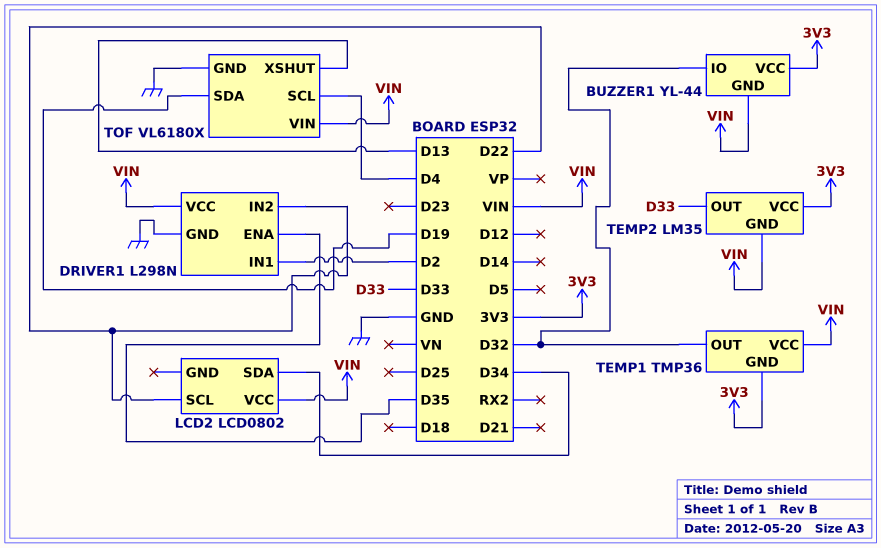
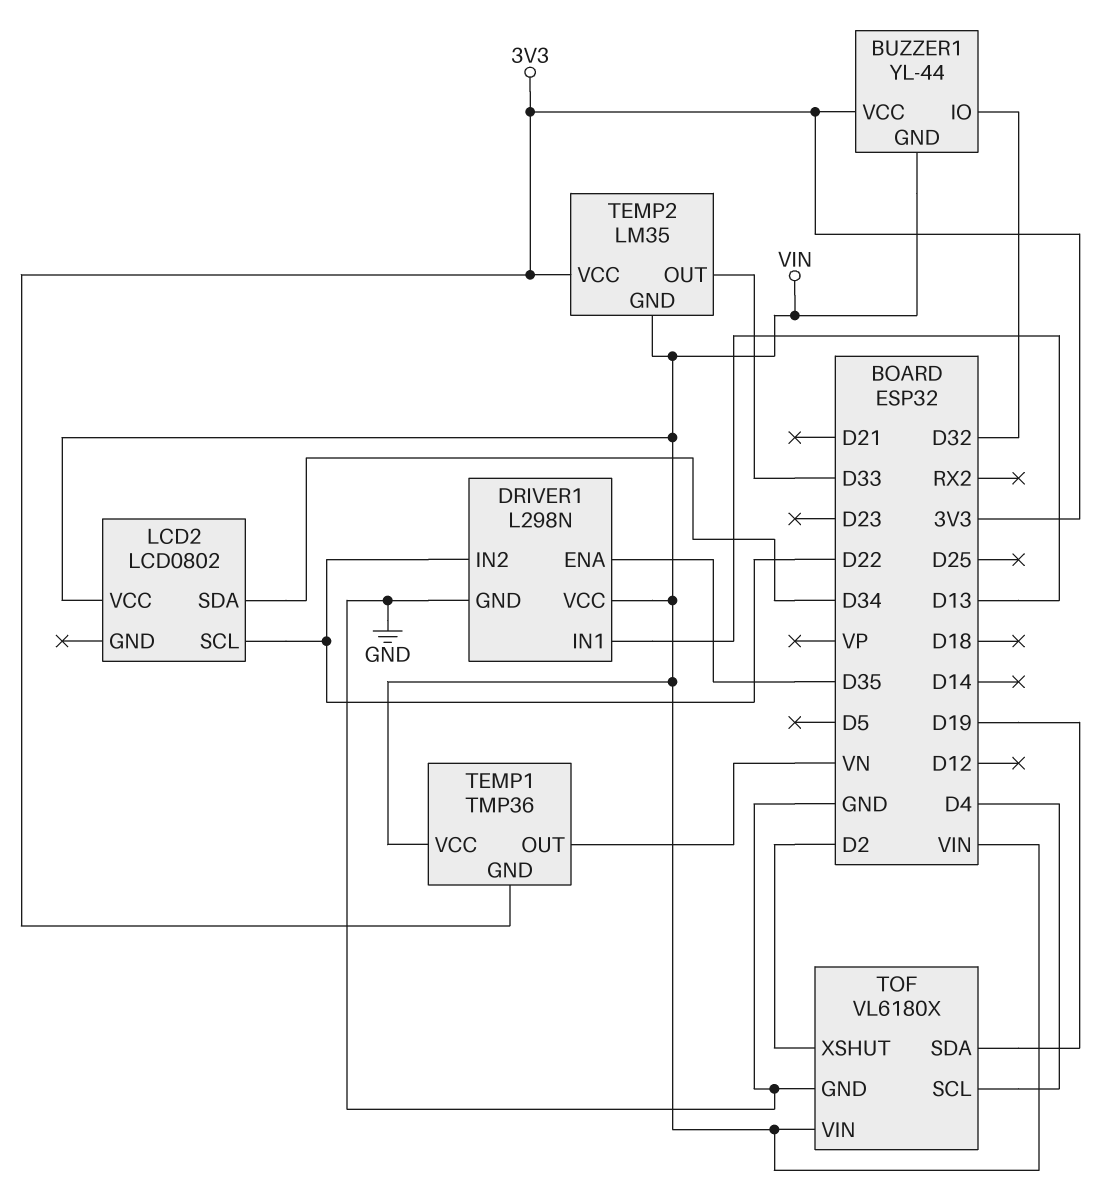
DRIVER1 pin IN1: D2 -> D13
TEMP1 pin OUT: D32 -> VN
TOF pin XSHUT: D13 -> D2

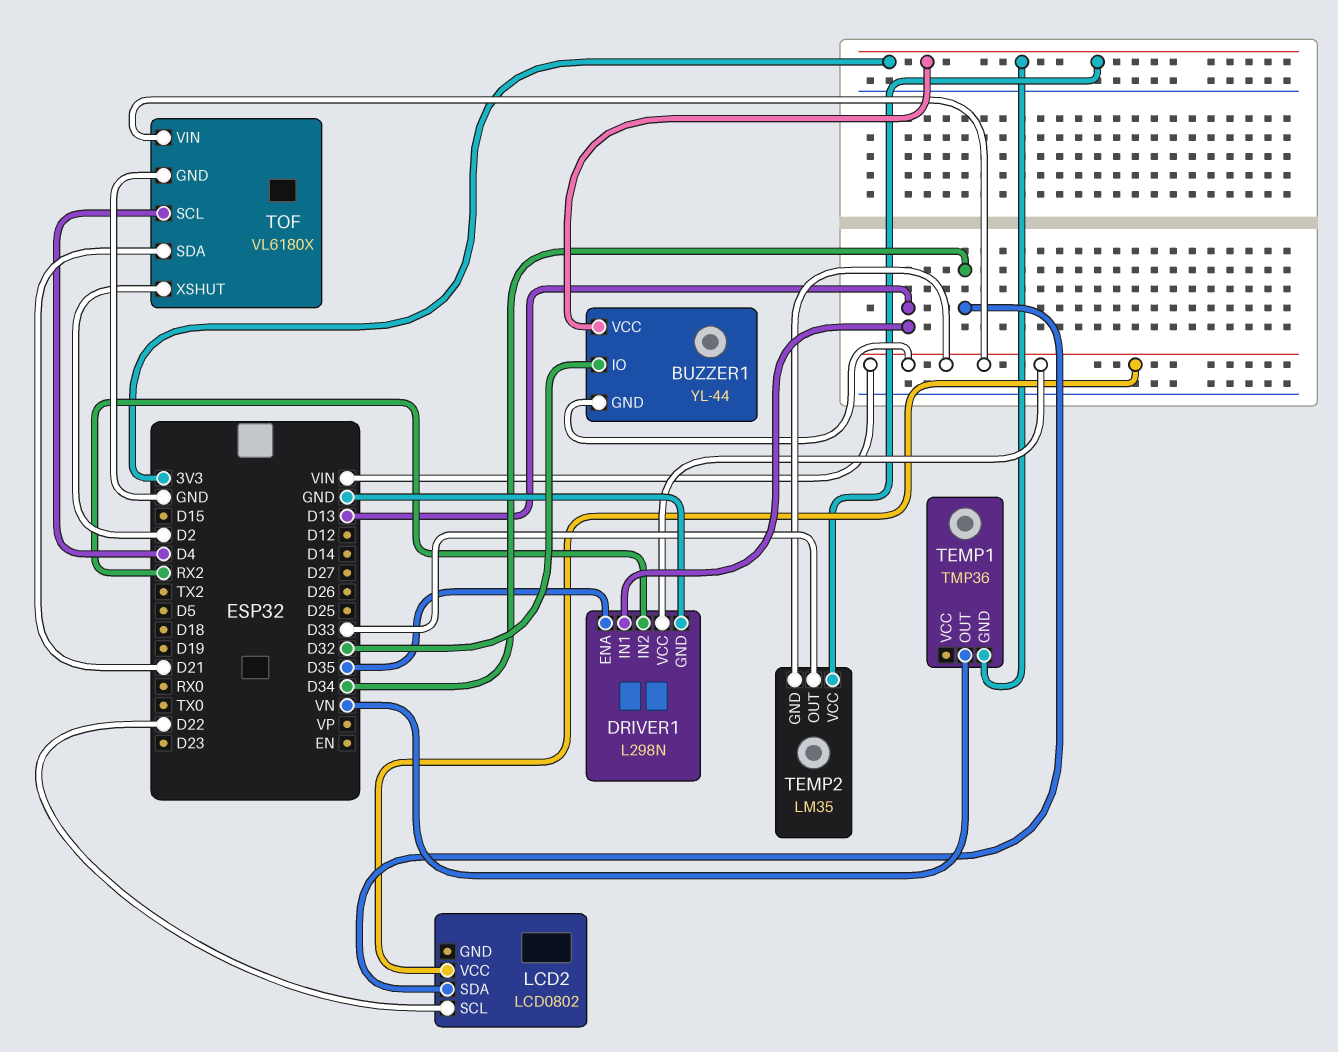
DRIVER1 pin IN2: D22 -> RX2
TEMP1 pin VCC: VIN -> none
TOF pin SDA: D19 -> D21

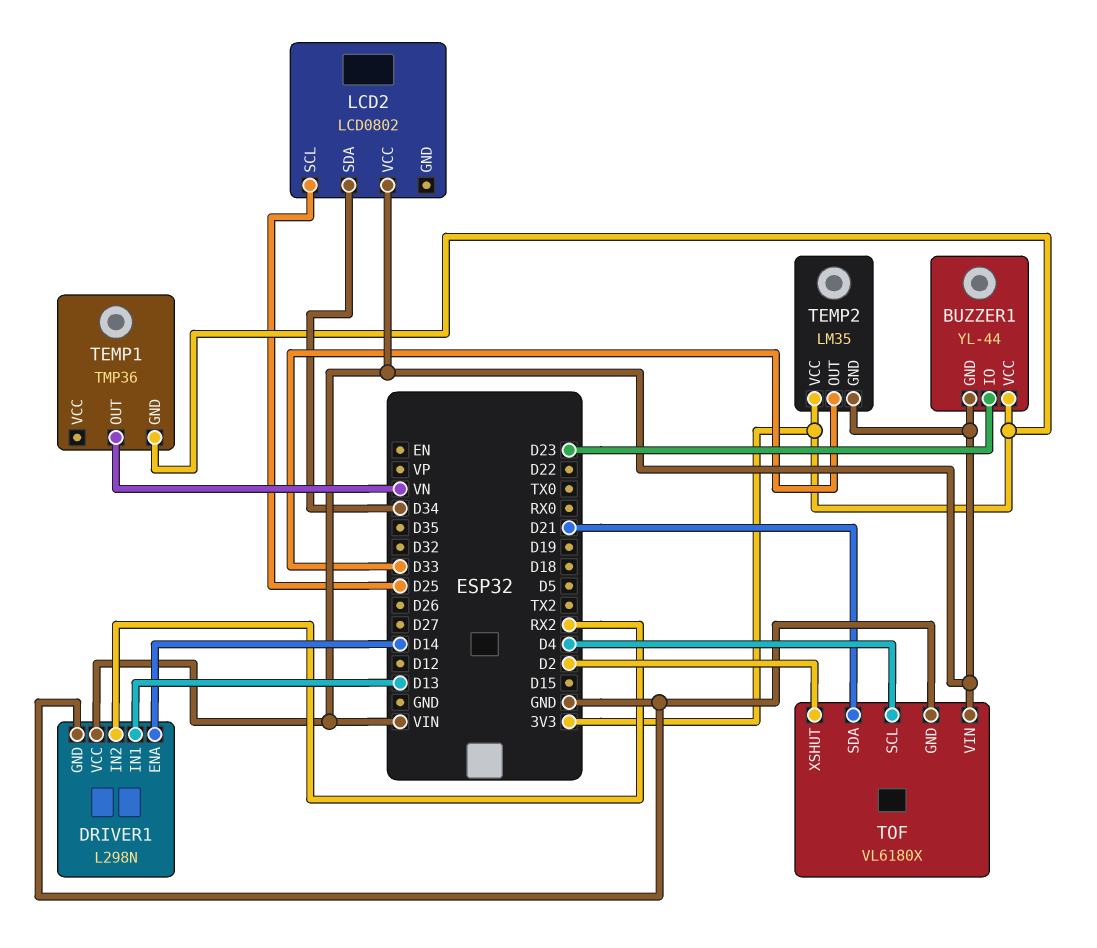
BUZZER1 pin IO: D32 -> D23
DRIVER1 pin ENA: D35 -> D14
LCD2 pin SCL: D22 -> D25

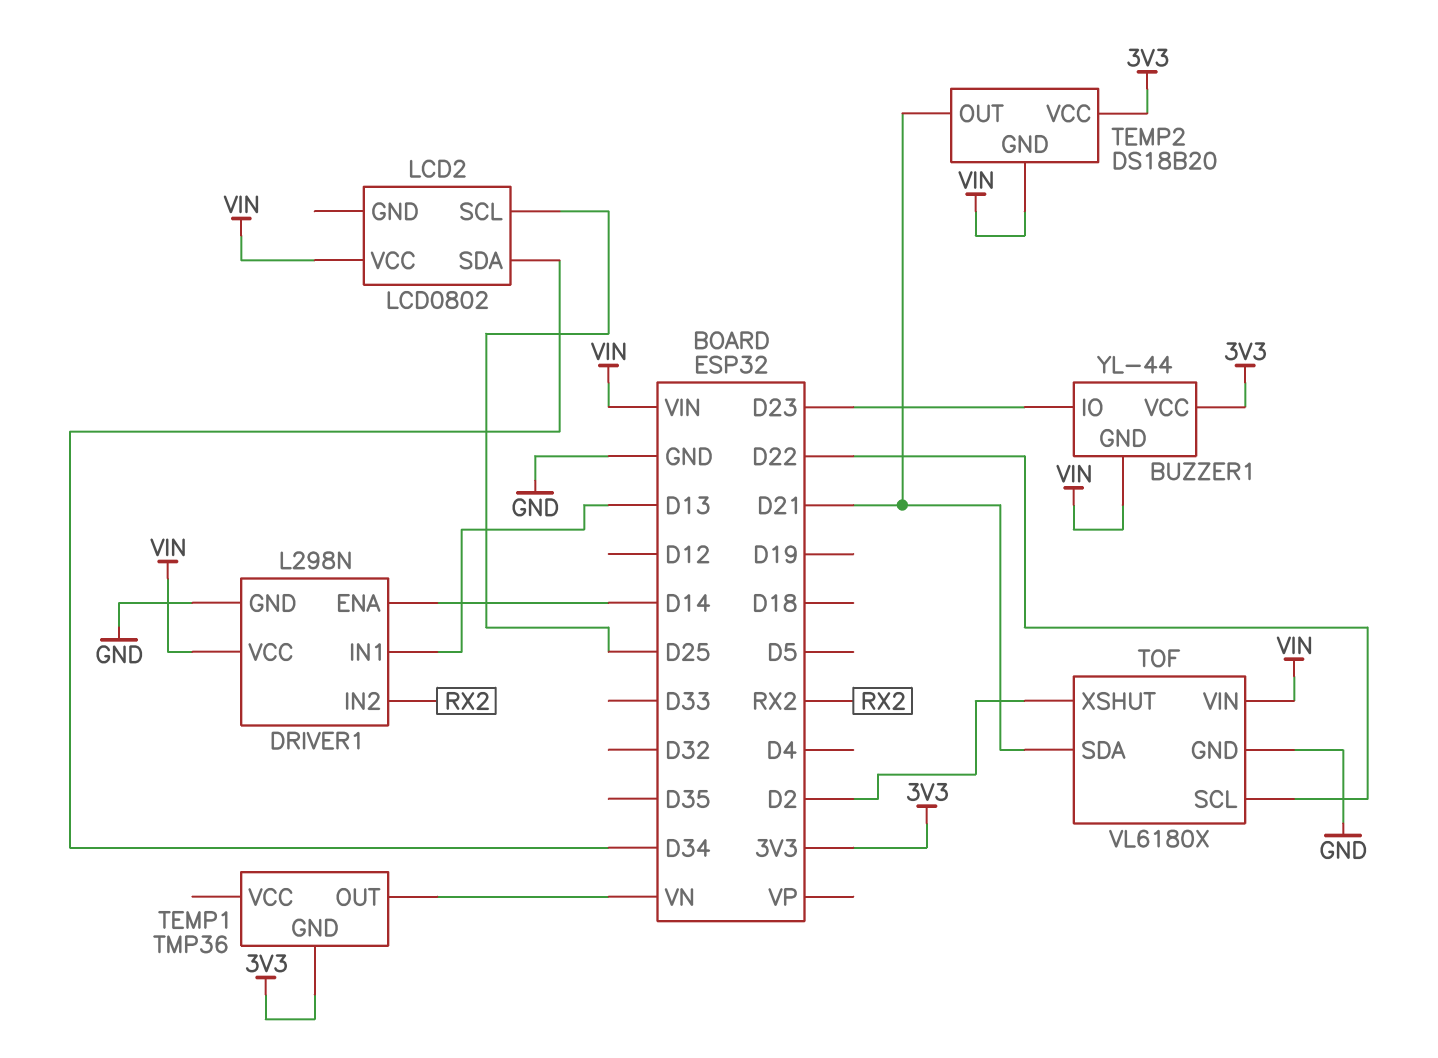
TEMP2: LM35 -> DS18B20
TEMP2 pin OUT: D33 -> D21
TOF pin SCL: D4 -> D22

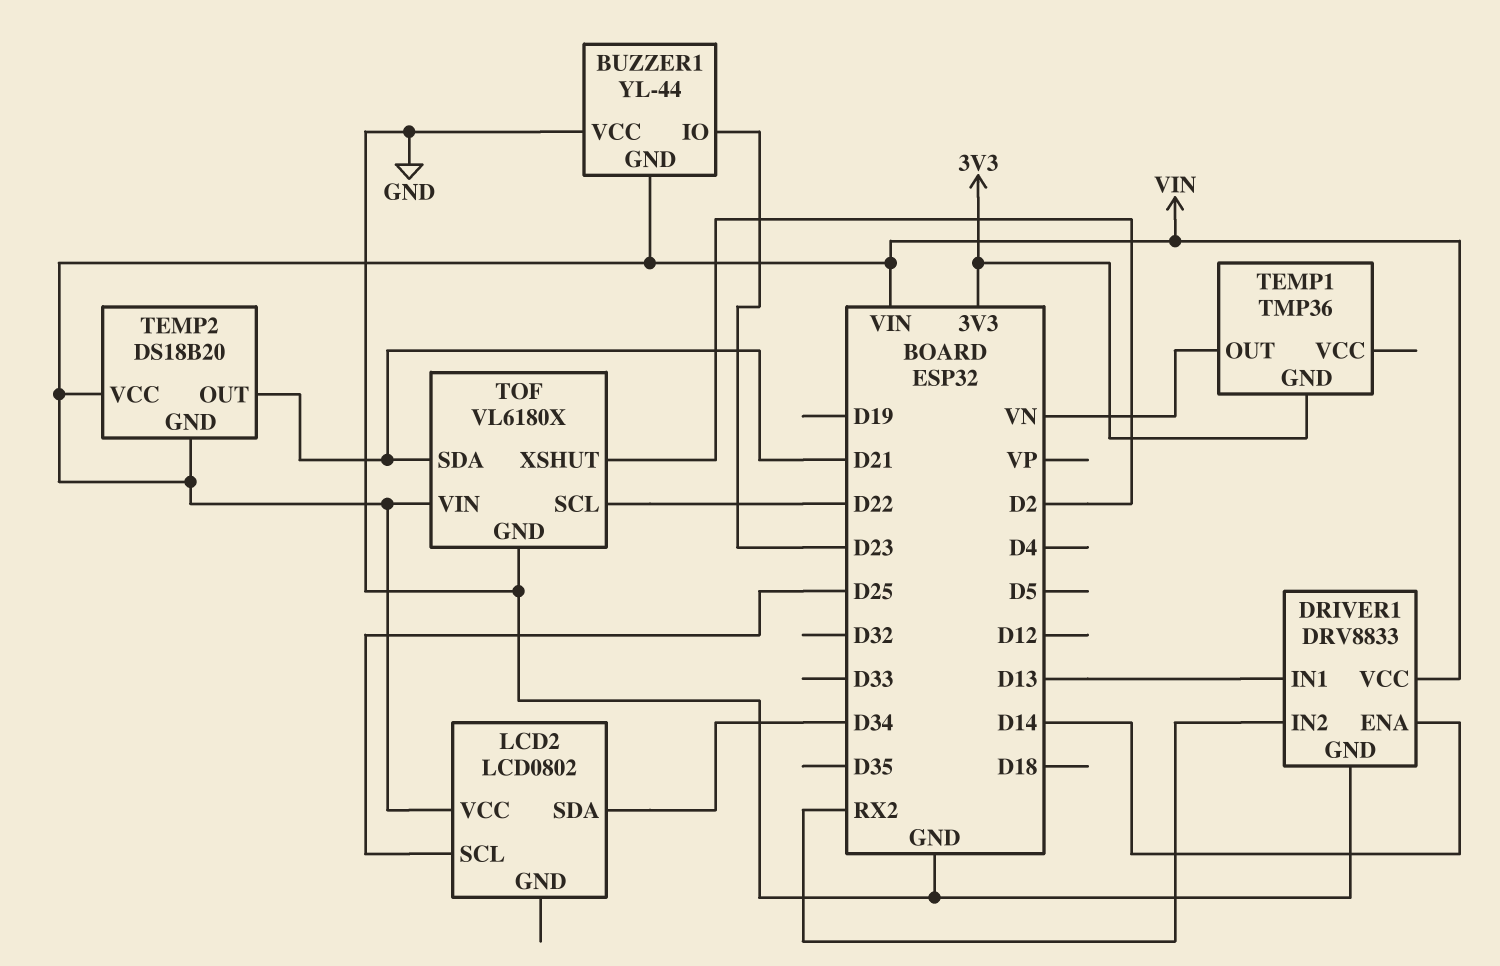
BUZZER1 pin VCC: 3V3 -> GND
DRIVER1: L298N -> DRV8833
TEMP2 pin VCC: 3V3 -> VIN

